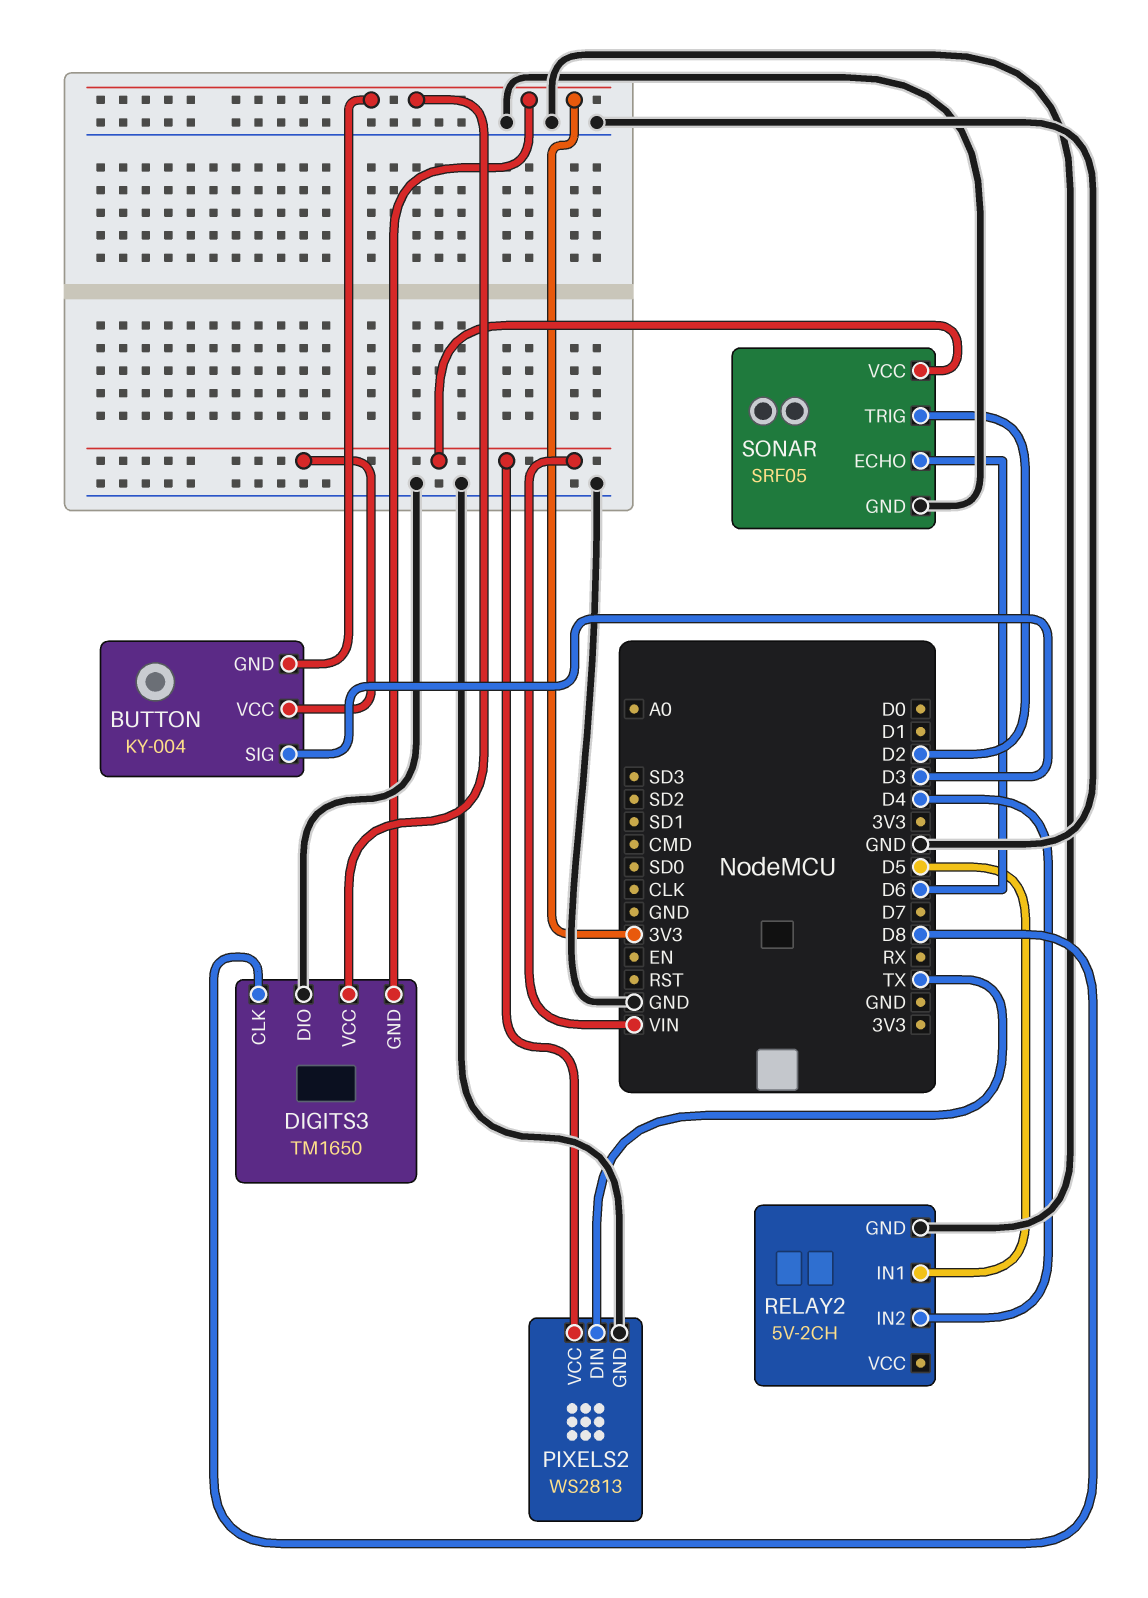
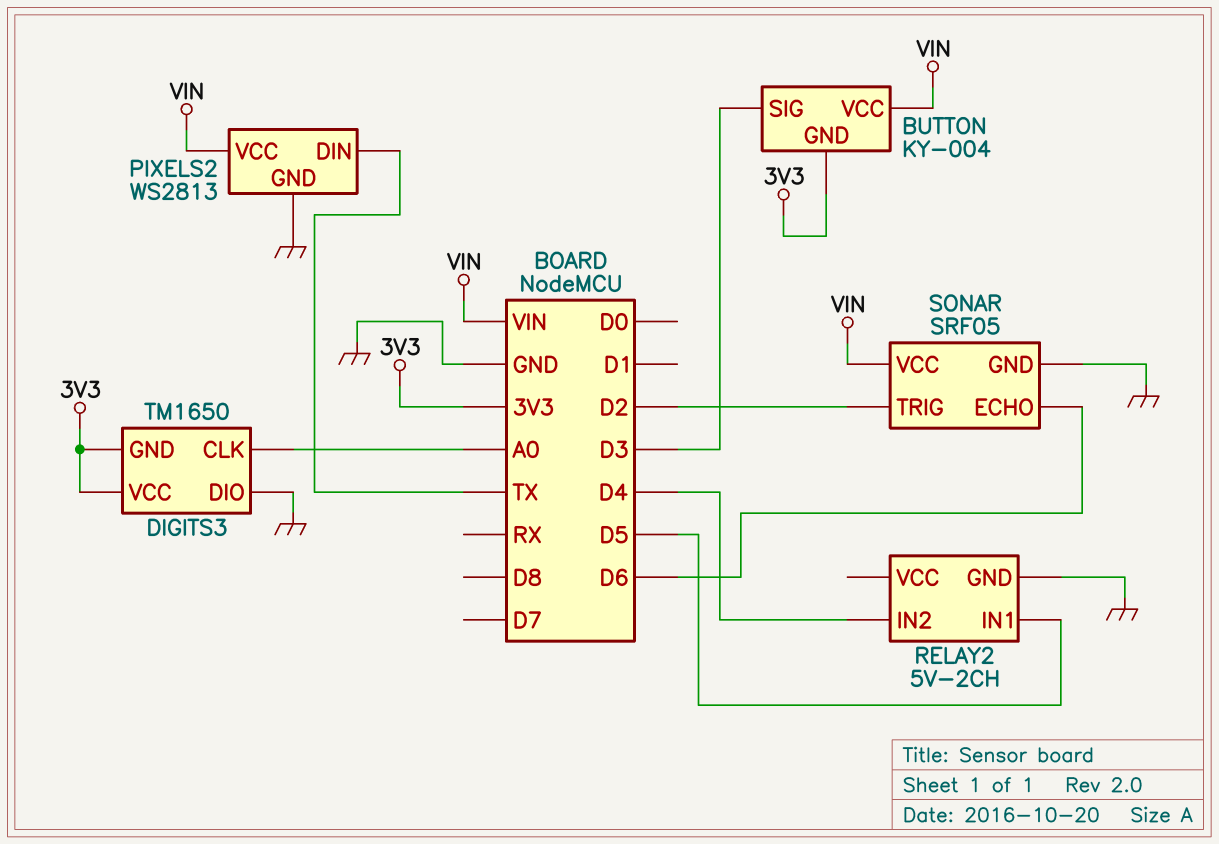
DIGITS3 pin CLK: D8 -> A0

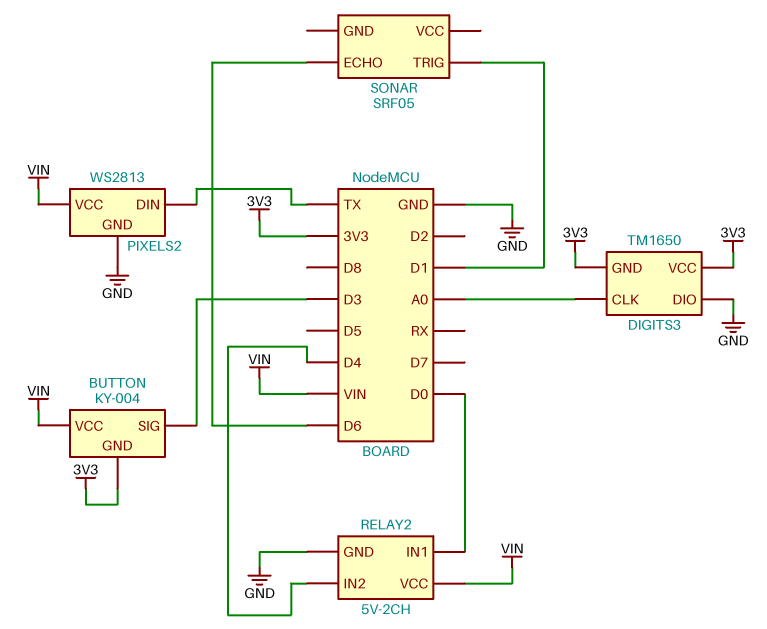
RELAY2 pin IN1: D5 -> D0
RELAY2 pin VCC: none -> VIN
SONAR pin GND: GND -> none
SONAR pin TRIG: D2 -> D1
SONAR pin VCC: VIN -> none

